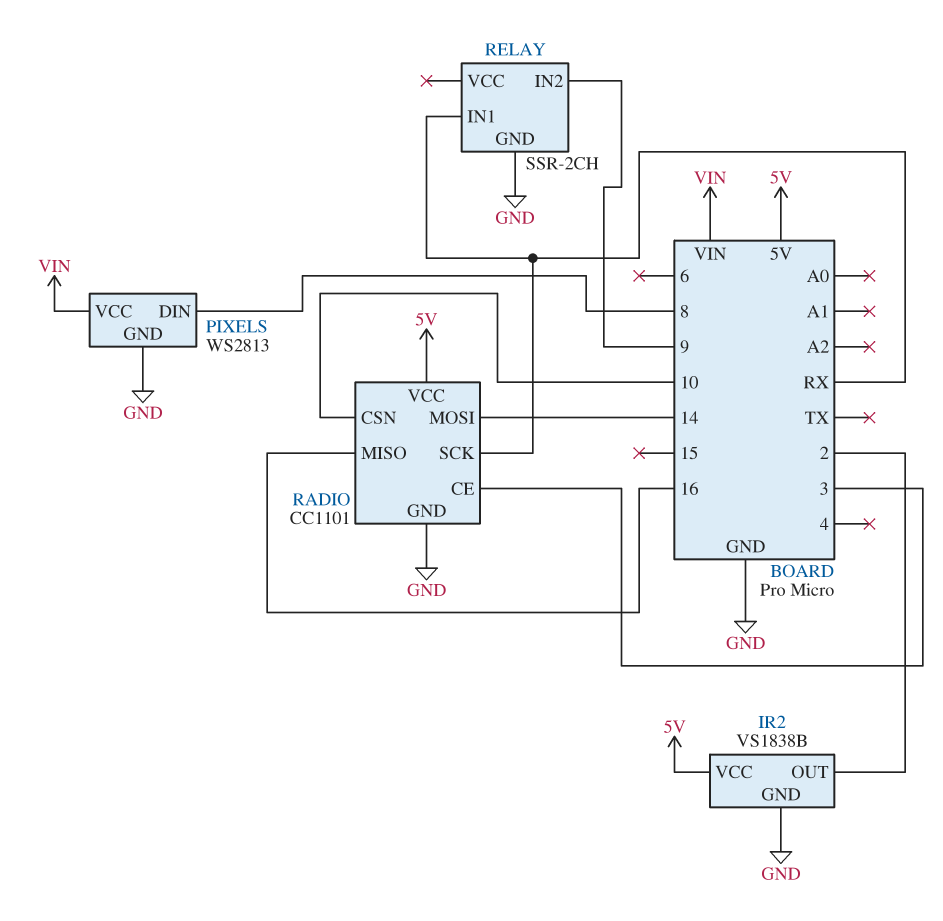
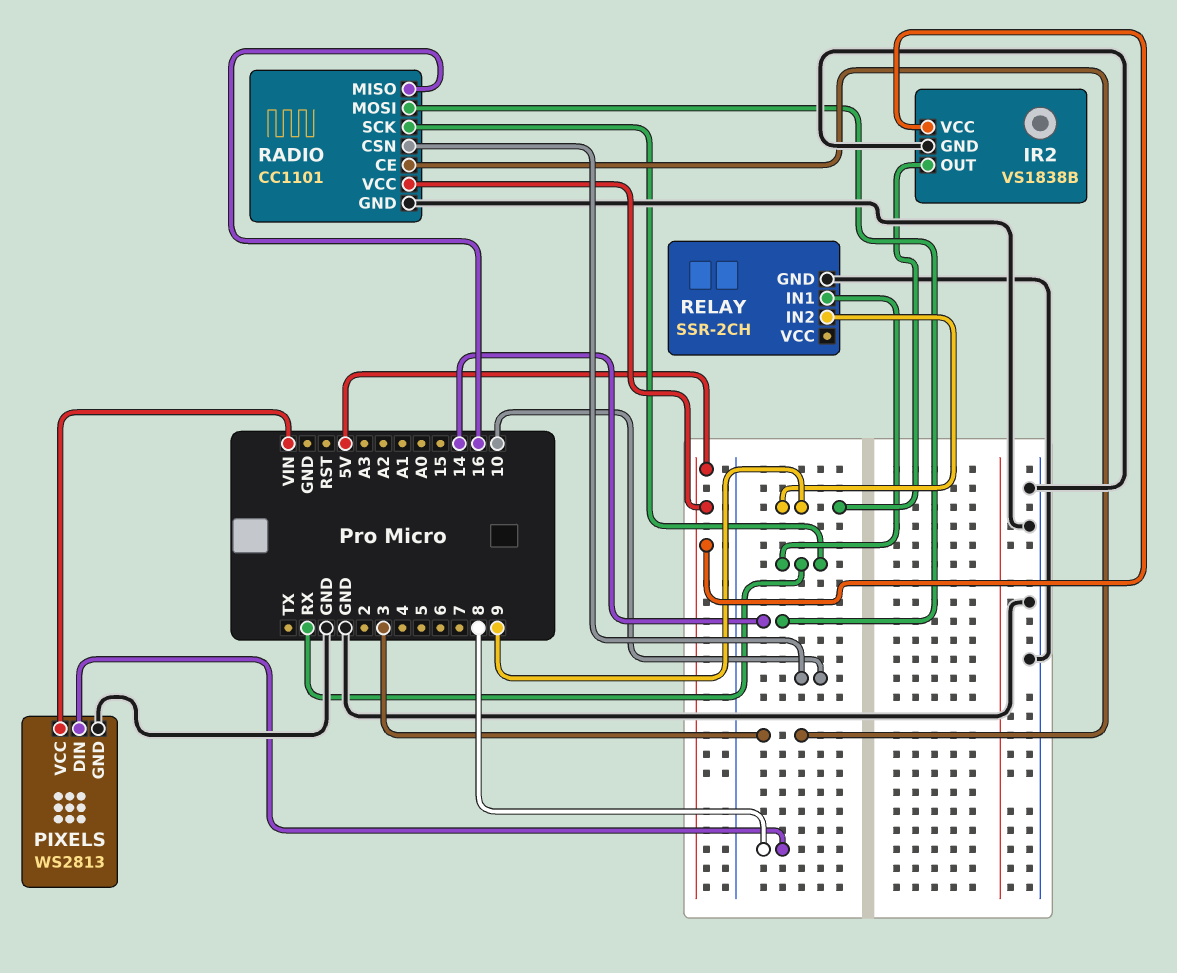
IR2 pin OUT: 2 -> 9

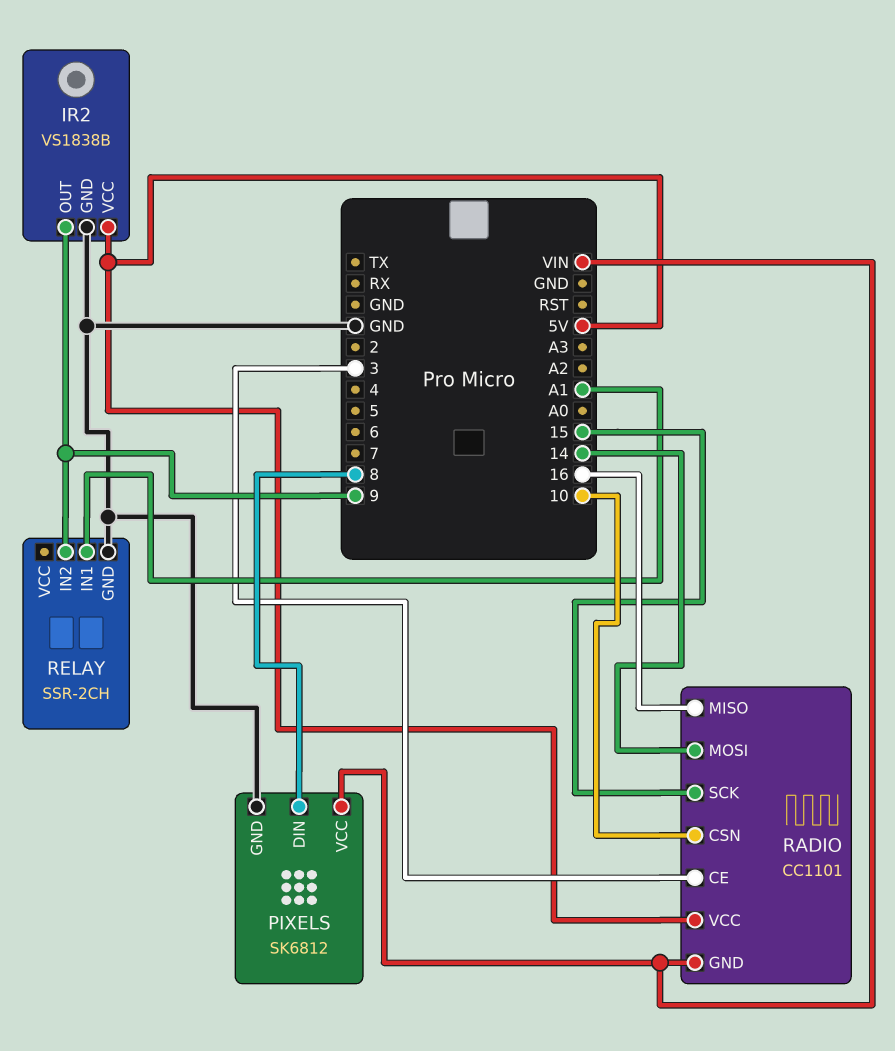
PIXELS: WS2813 -> SK6812
RADIO pin GND: GND -> VIN
RADIO pin SCK: RX -> 15
RELAY pin IN1: RX -> A1

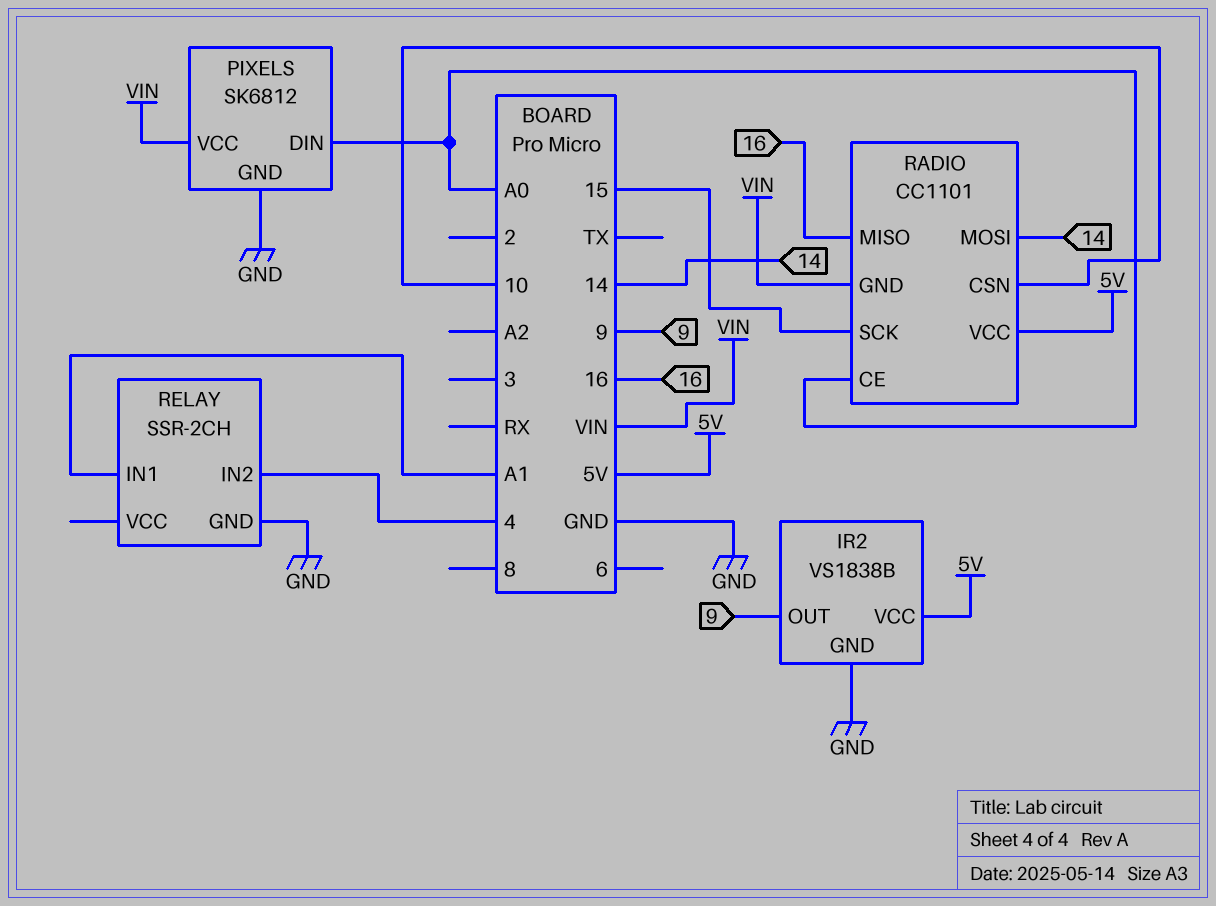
PIXELS pin DIN: 8 -> A0
RADIO pin CE: 3 -> A0
RELAY pin IN2: 9 -> 4

